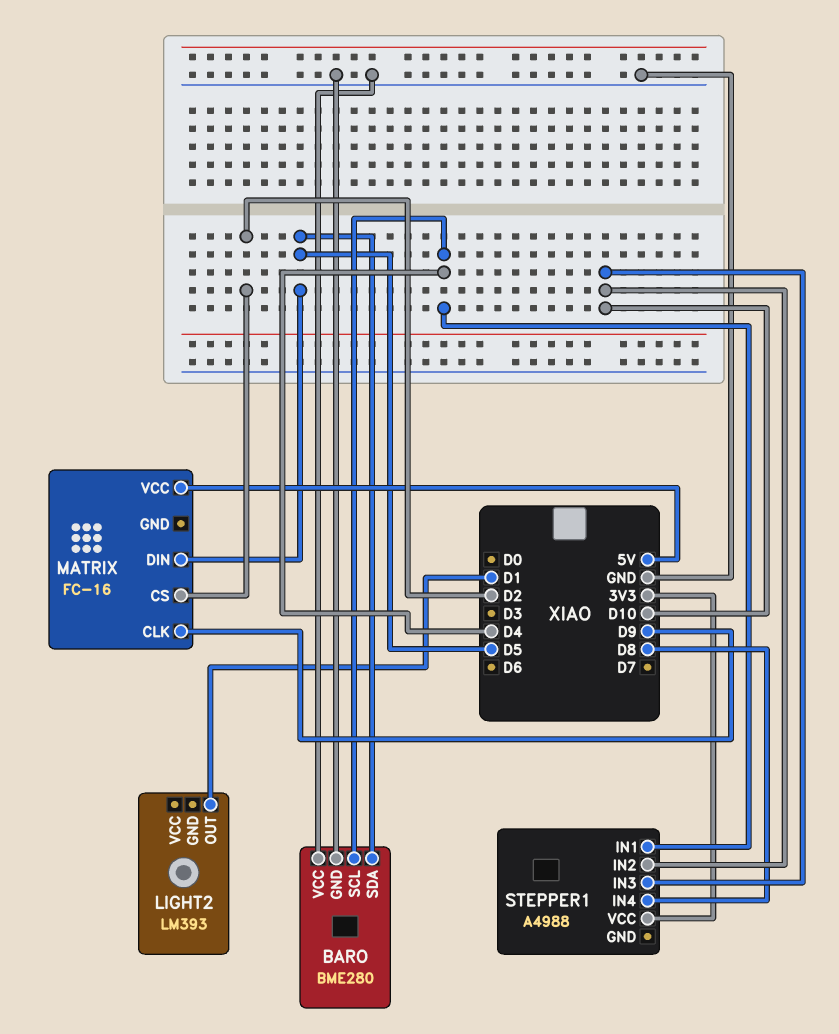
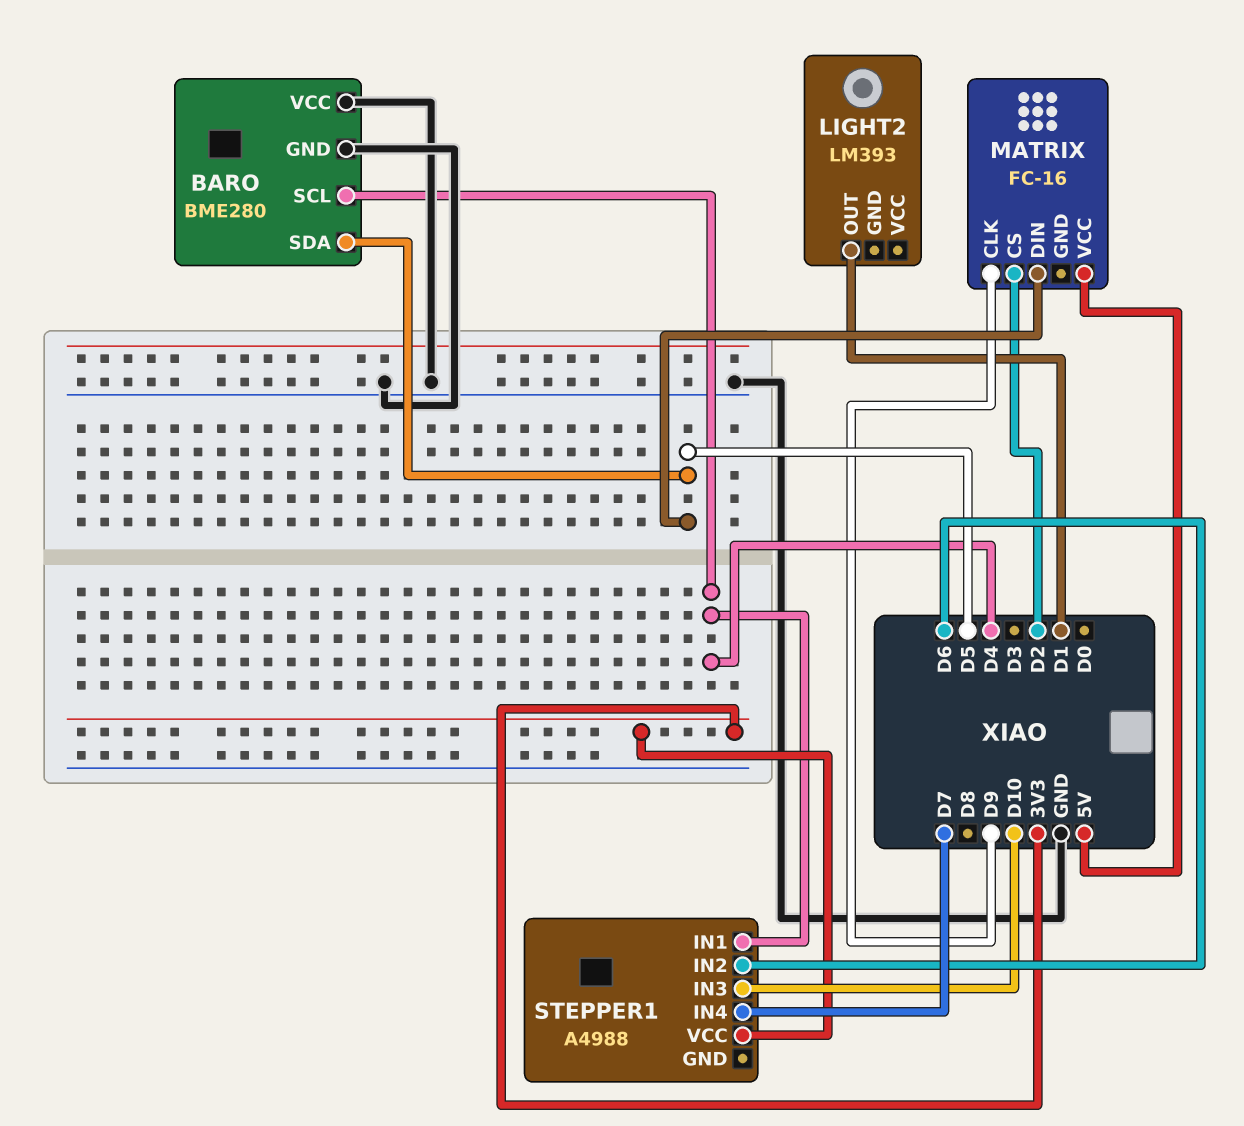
STEPPER1 pin IN2: D10 -> D6
STEPPER1 pin IN4: D8 -> D7

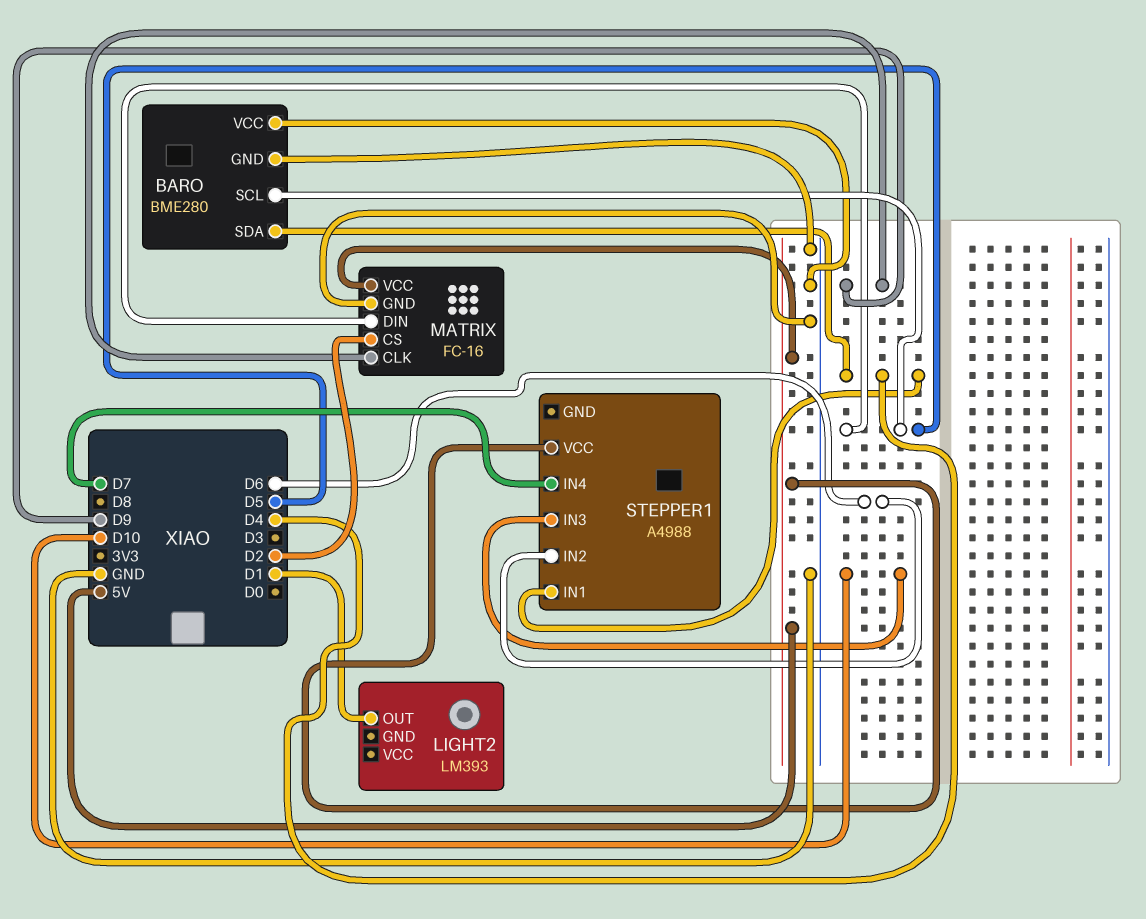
BARO pin SCL: D4 -> D5
BARO pin SDA: D5 -> D4
MATRIX pin GND: none -> GND
STEPPER1 pin VCC: 3V3 -> 5V

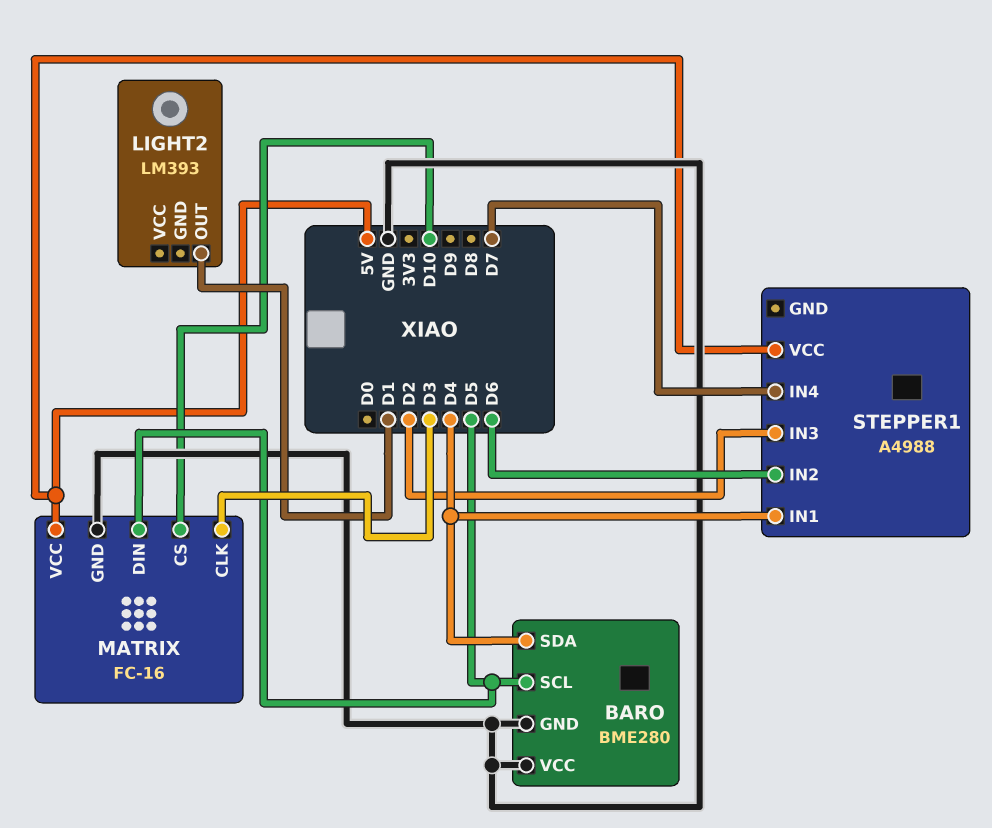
MATRIX pin CLK: D9 -> D3
MATRIX pin CS: D2 -> D10
STEPPER1 pin IN3: D10 -> D2

